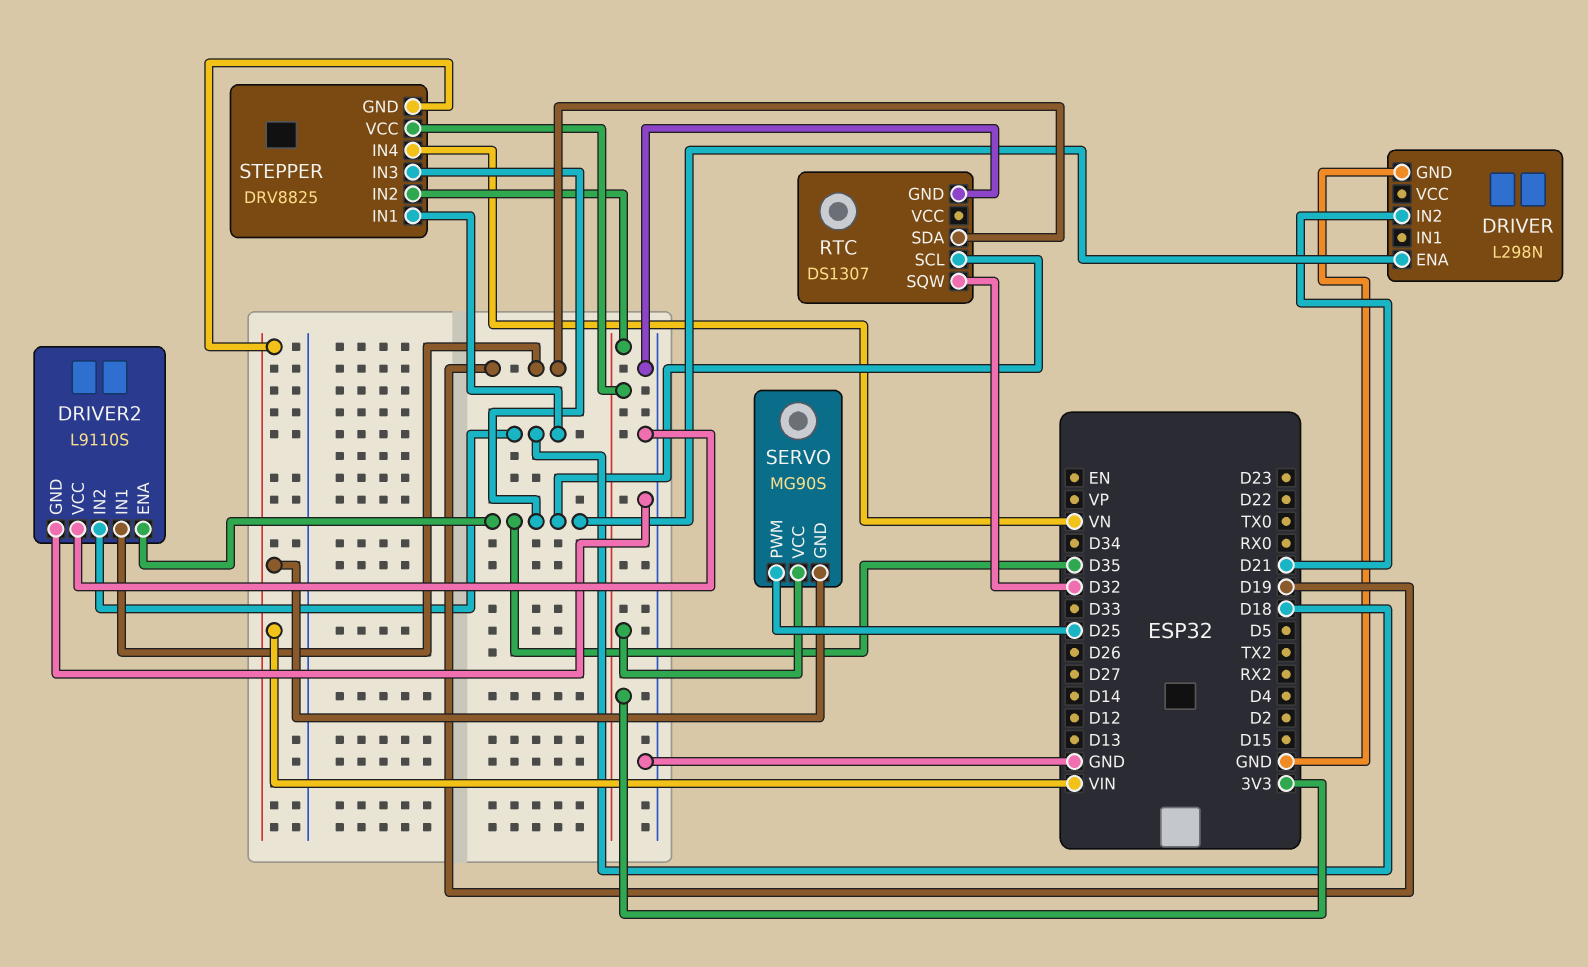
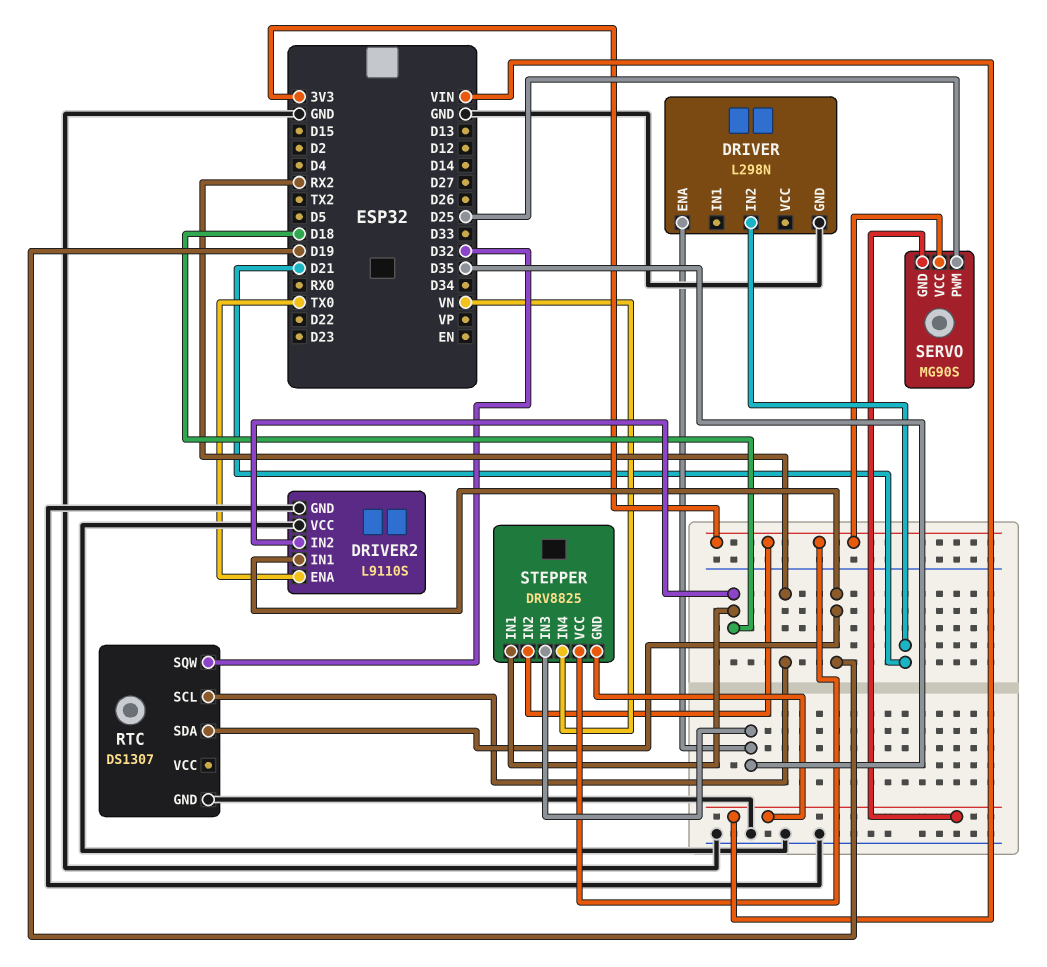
DRIVER2 pin ENA: D35 -> TX0
RTC pin SCL: D35 -> RX2

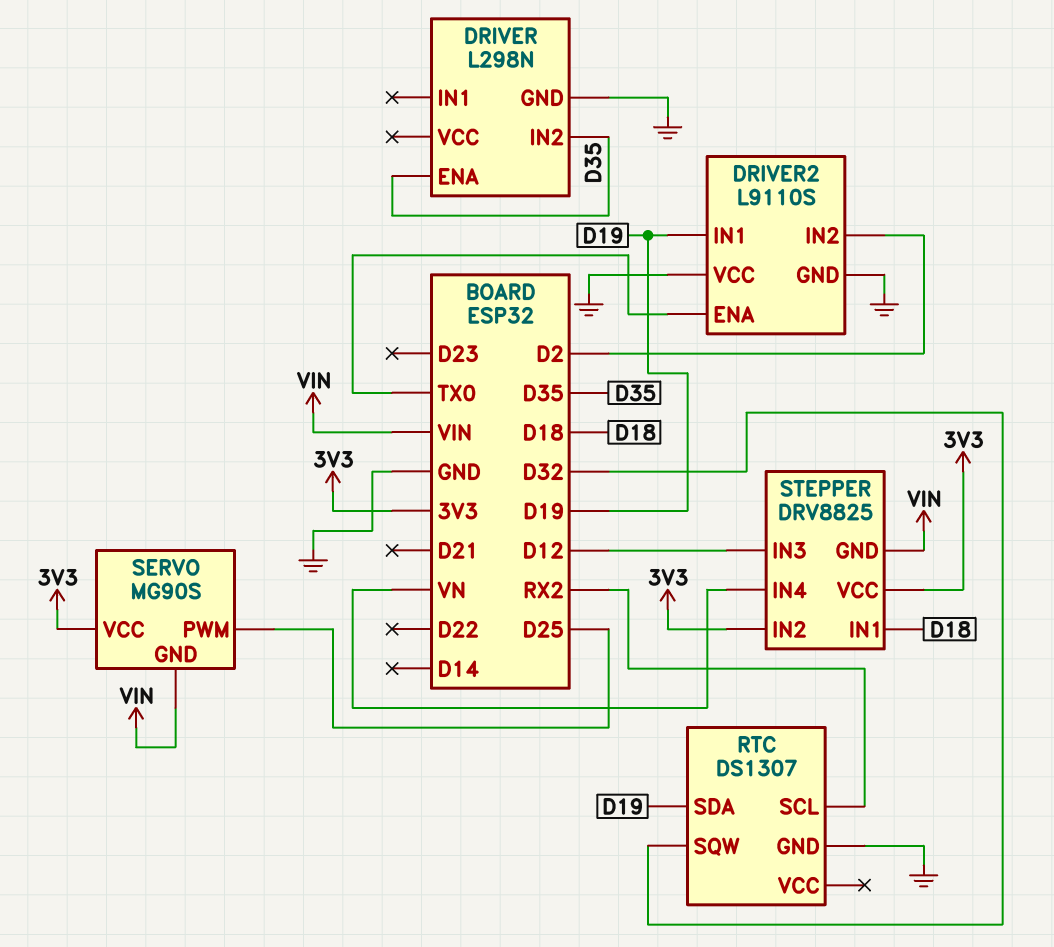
DRIVER pin IN2: D21 -> D35
DRIVER2 pin IN2: D18 -> D2
STEPPER pin IN3: D35 -> D12

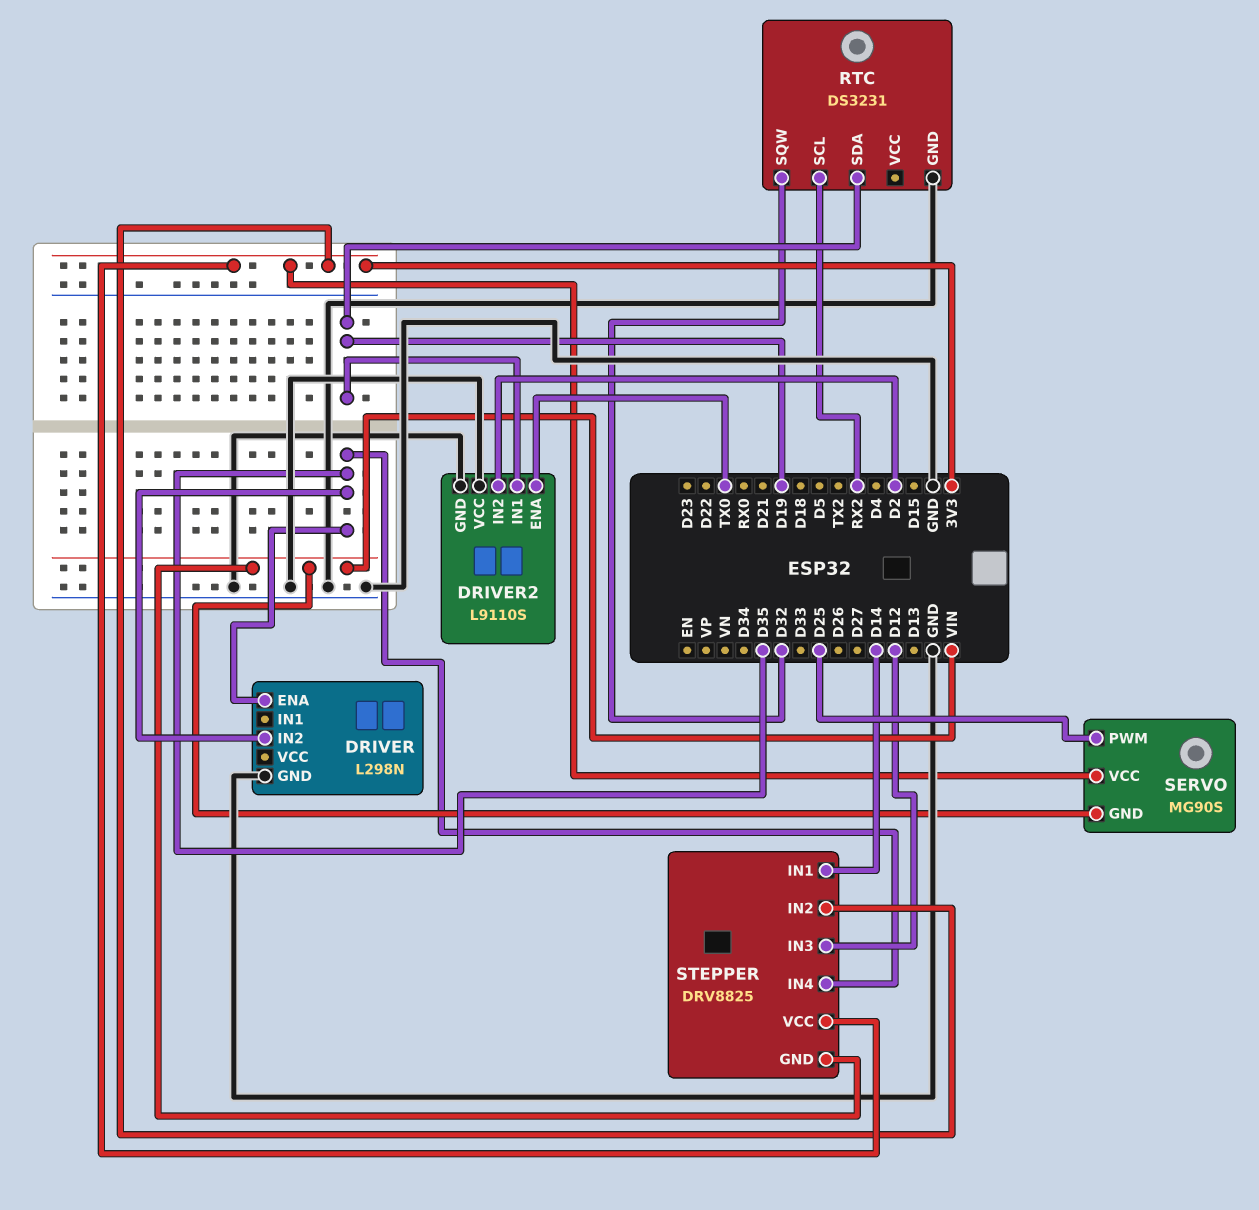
RTC: DS1307 -> DS3231
STEPPER pin IN1: D18 -> D14
STEPPER pin IN4: VN -> D35

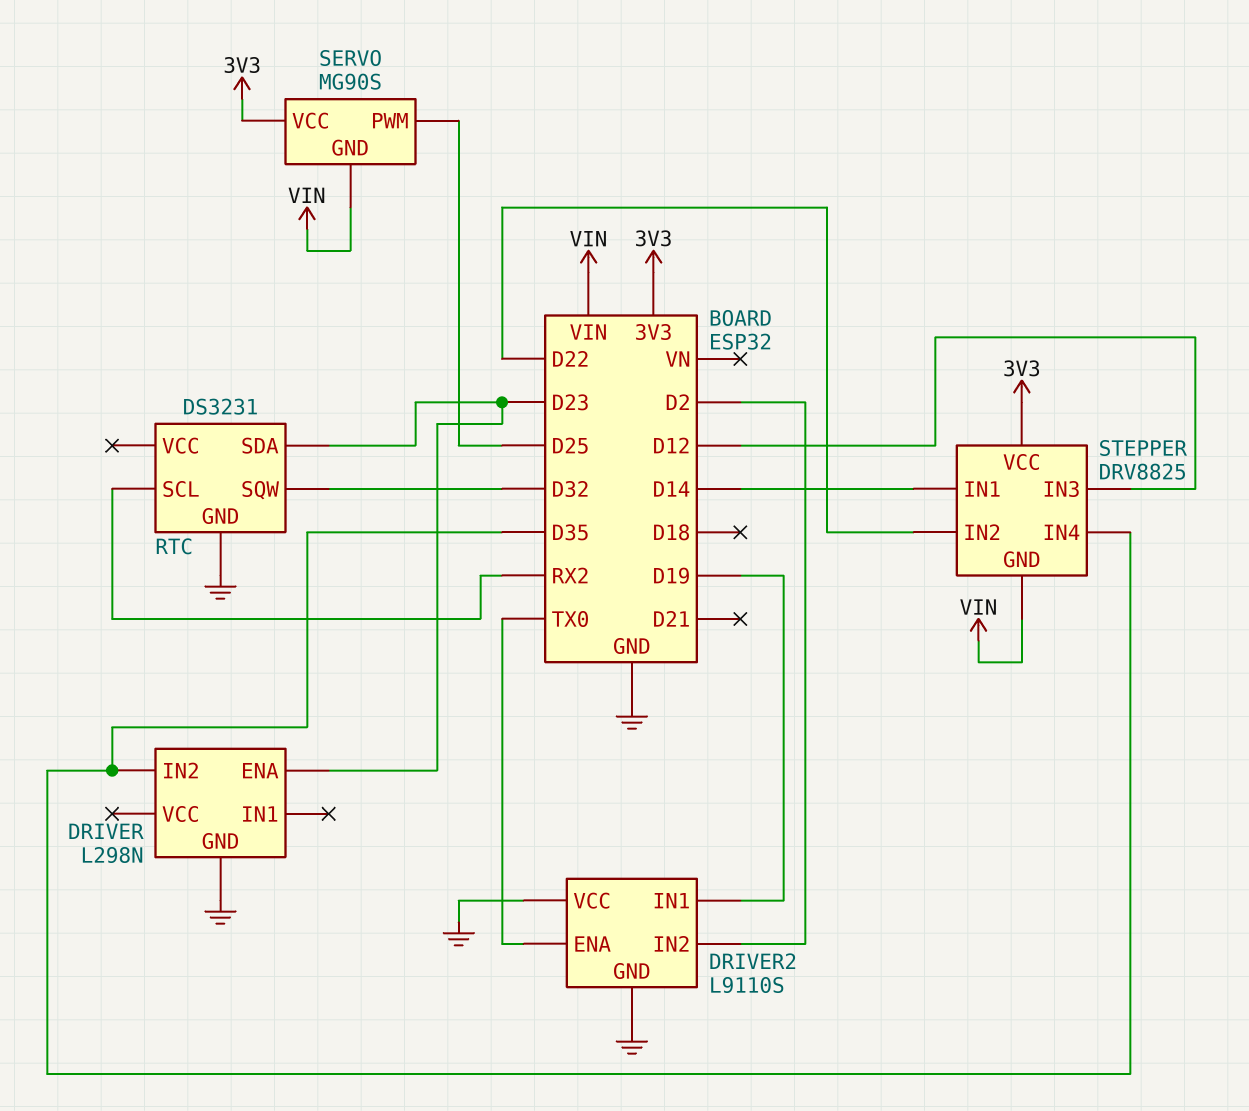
DRIVER pin ENA: D35 -> D23
RTC pin SDA: D19 -> D23
STEPPER pin IN2: 3V3 -> D22

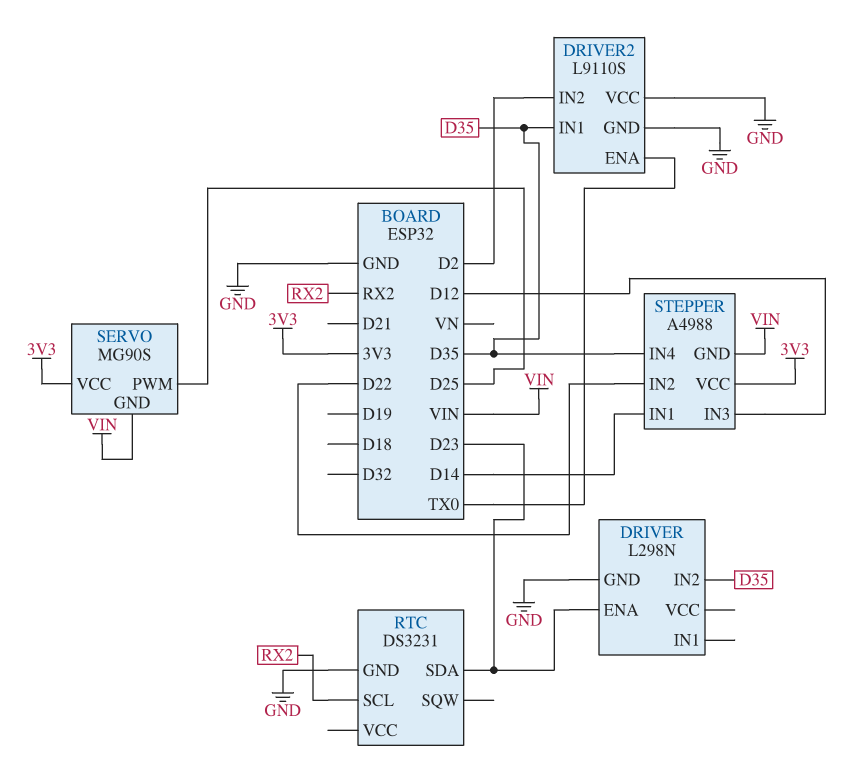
DRIVER2 pin IN1: D19 -> D35
RTC pin SQW: D32 -> none
STEPPER: DRV8825 -> A4988

